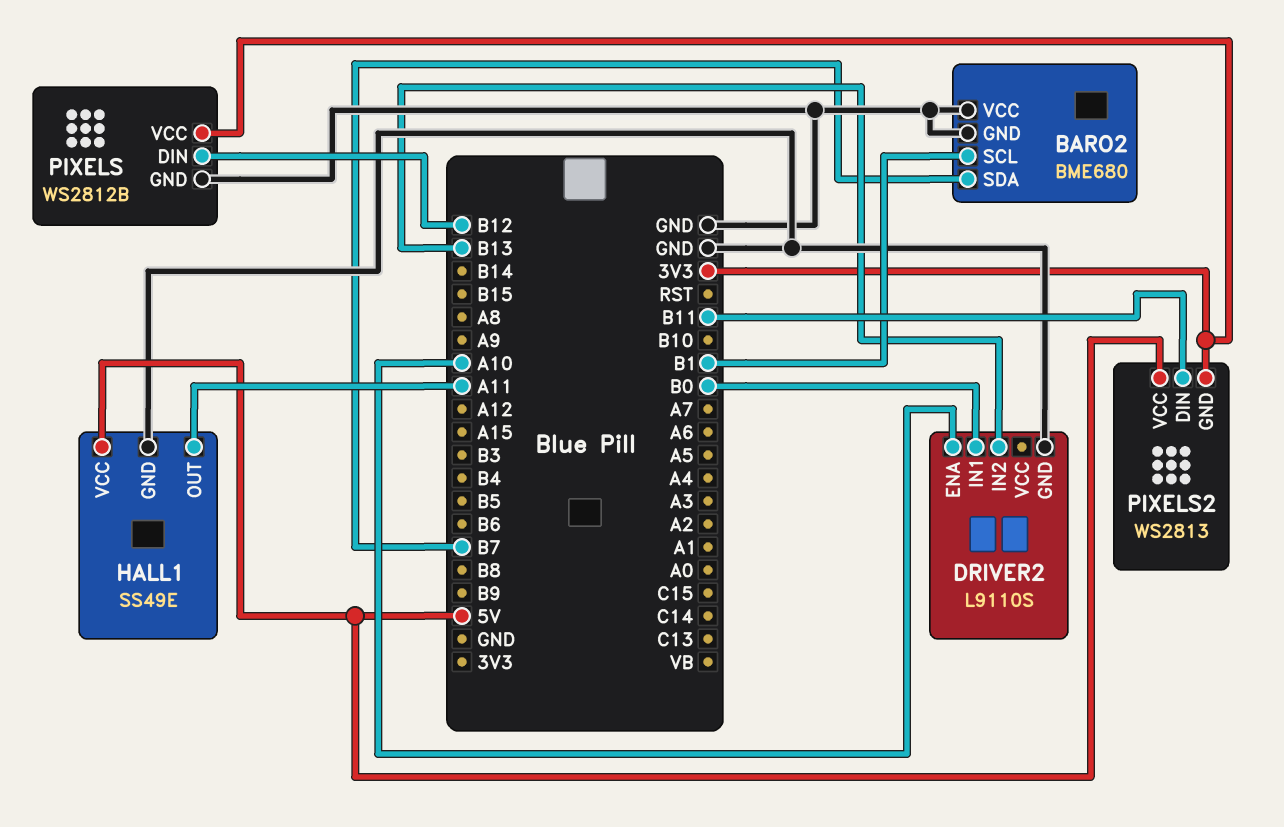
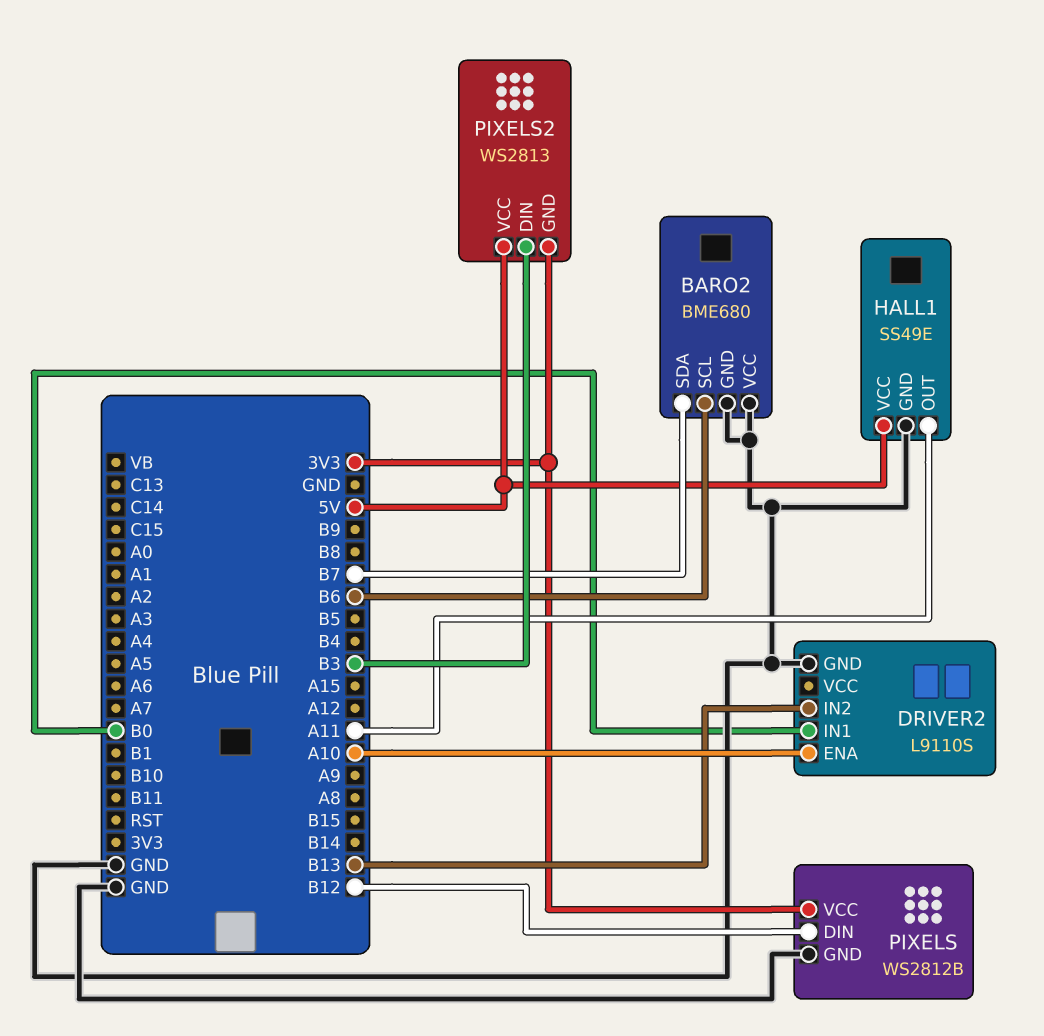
BARO2 pin SCL: B1 -> B6
PIXELS2 pin DIN: B11 -> B3

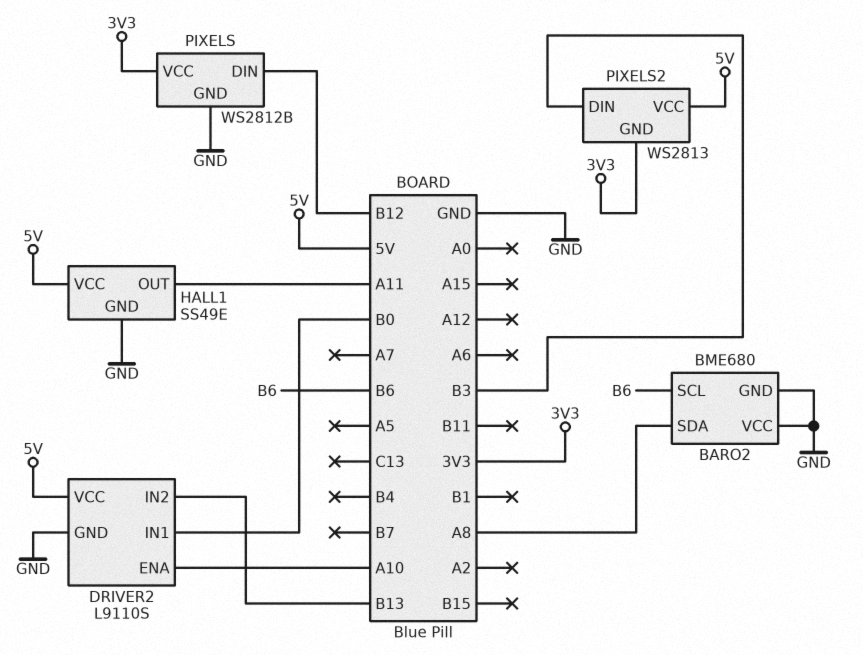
BARO2 pin SDA: B7 -> A8
DRIVER2 pin VCC: none -> 5V

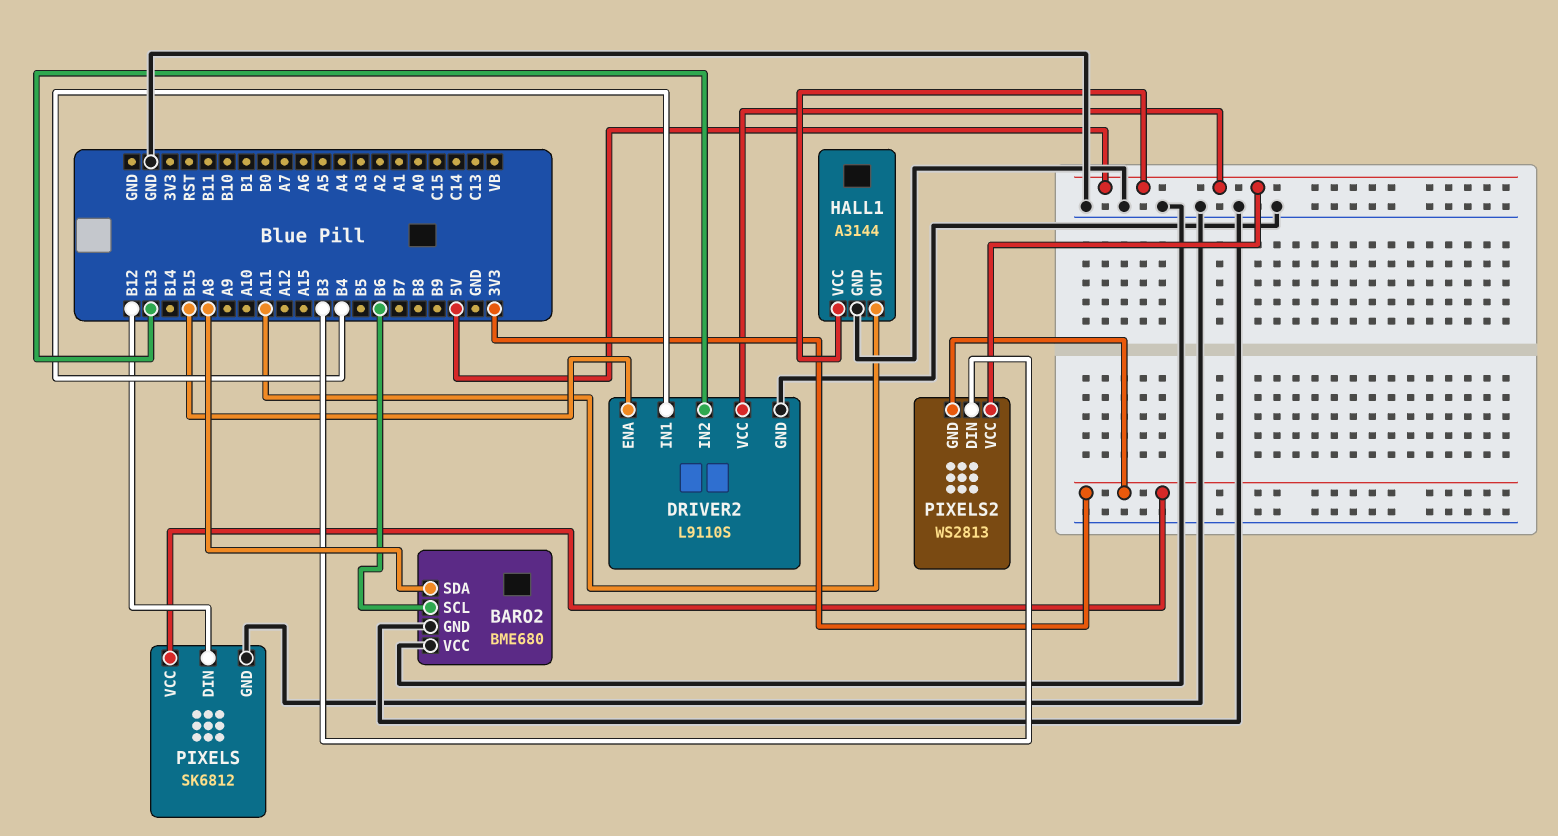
DRIVER2 pin ENA: A10 -> B15
DRIVER2 pin IN1: B0 -> B4
HALL1: SS49E -> A3144
PIXELS: WS2812B -> SK6812

